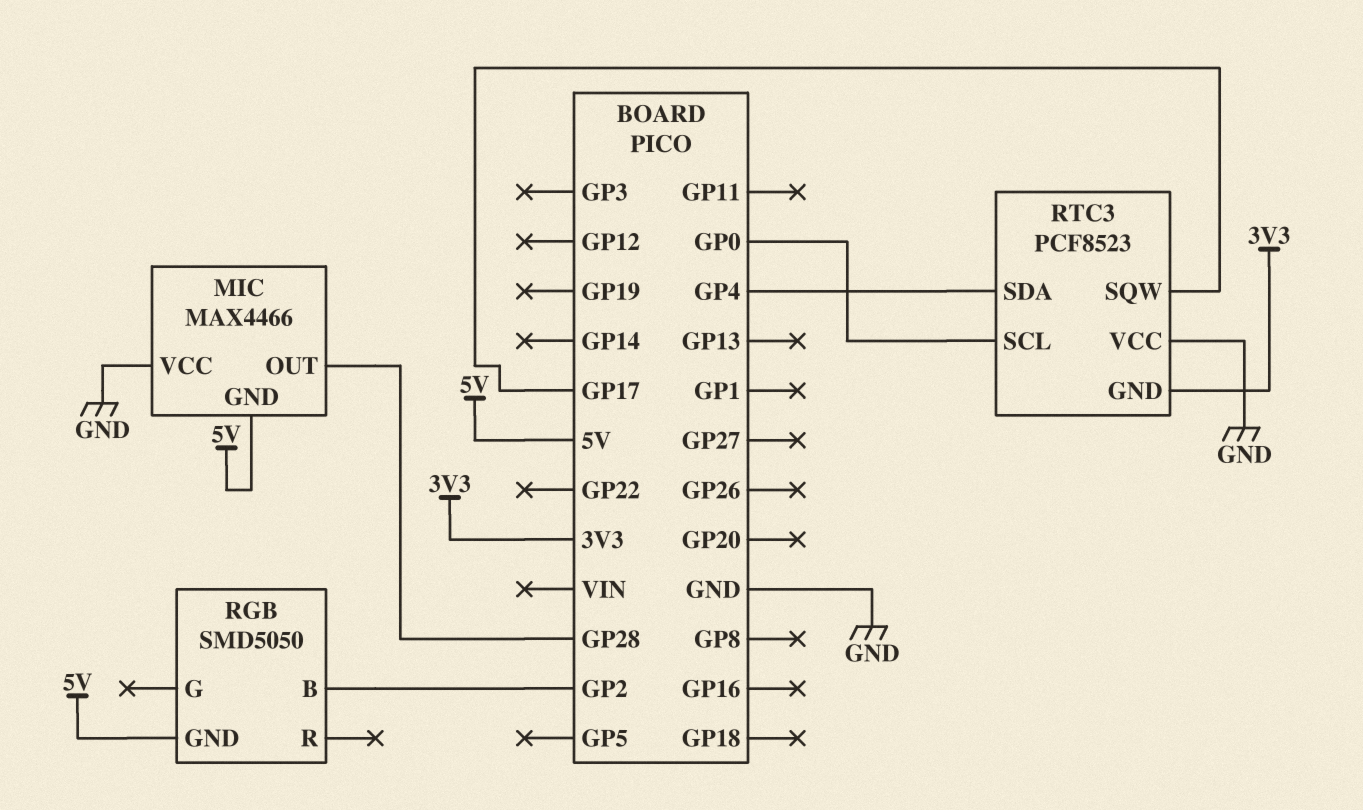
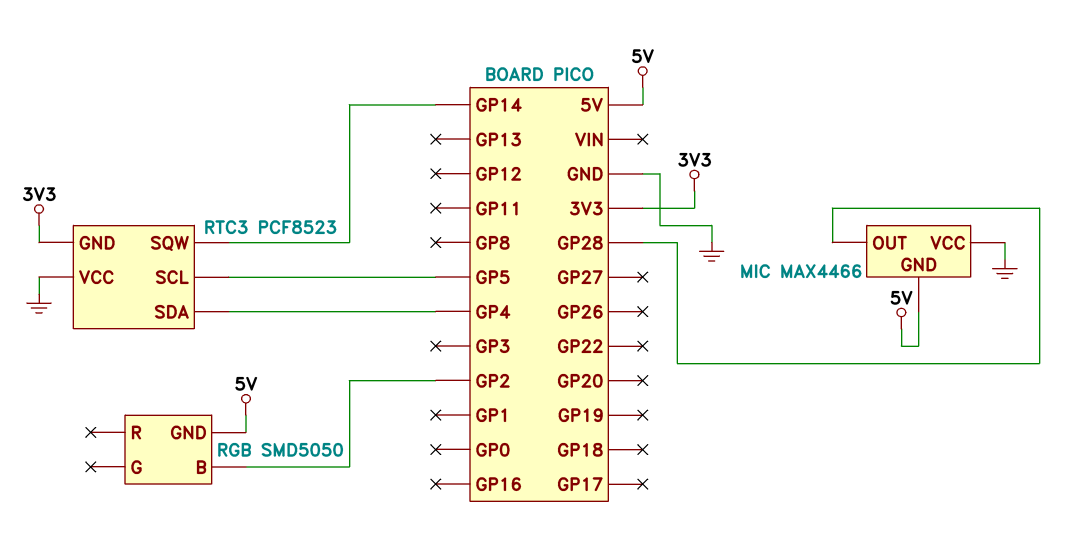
RTC3 pin SCL: GP0 -> GP5
RTC3 pin SQW: GP17 -> GP14

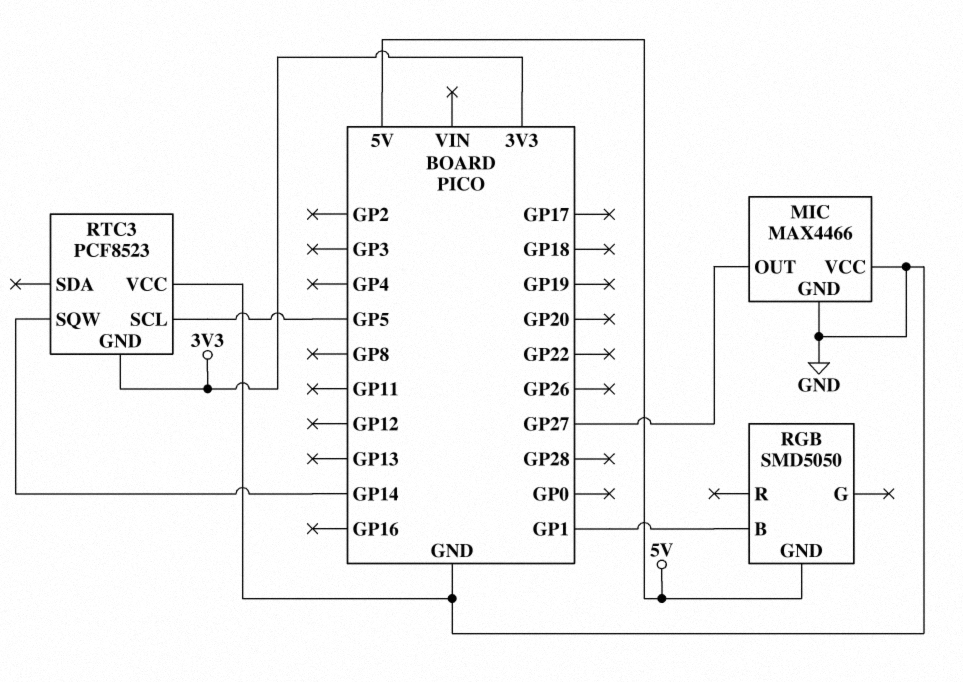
MIC pin GND: 5V -> GND
MIC pin OUT: GP28 -> GP27
RGB pin B: GP2 -> GP1
RTC3 pin SDA: GP4 -> none

